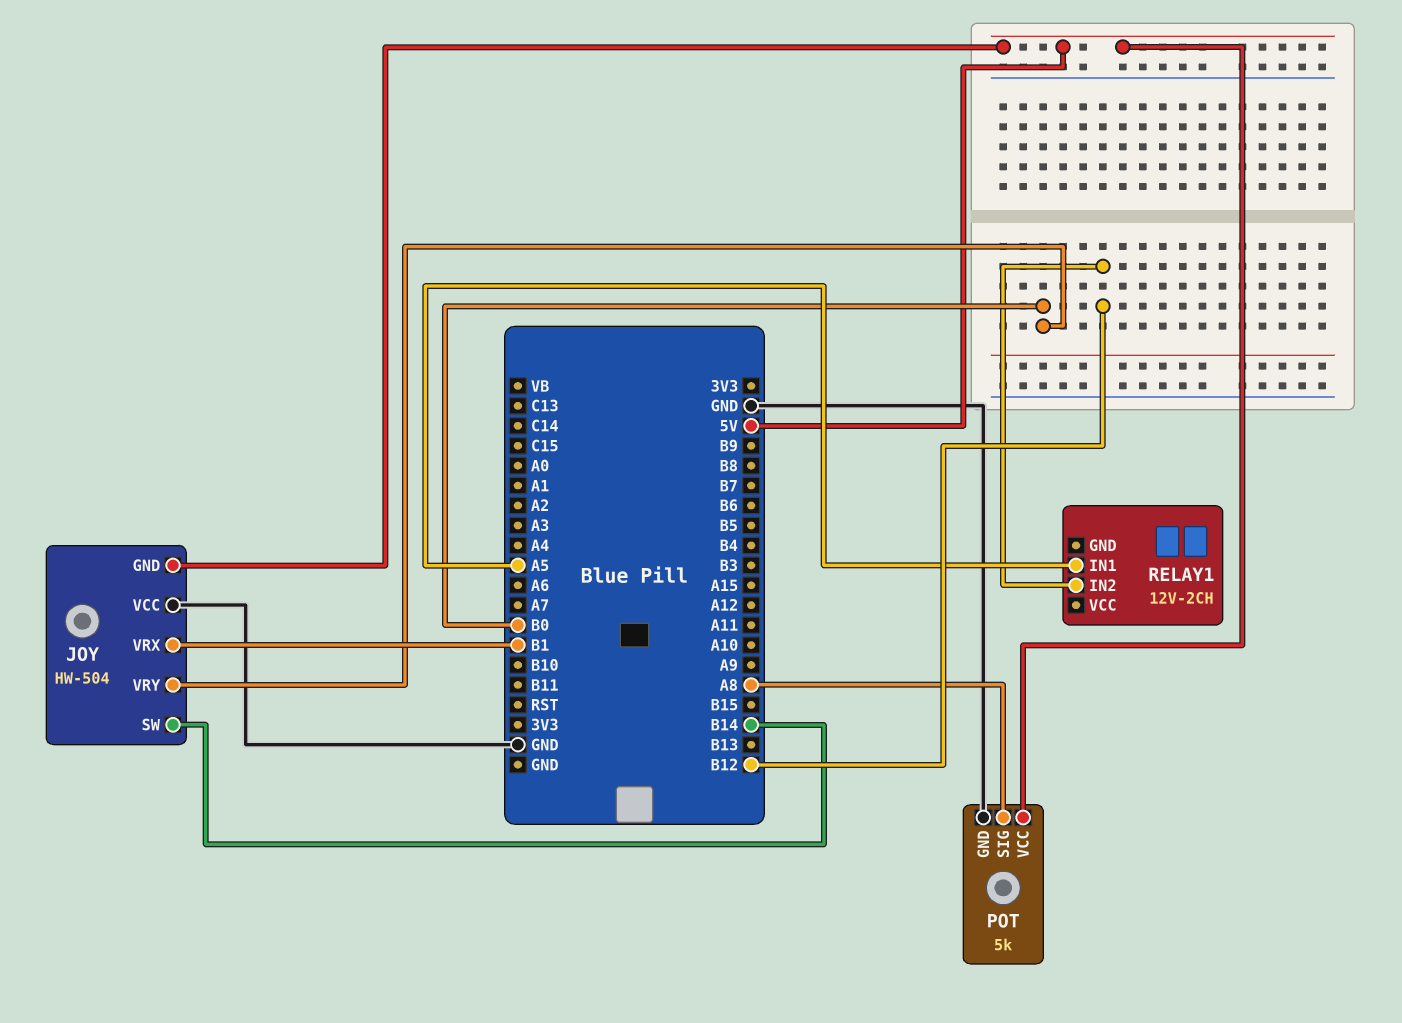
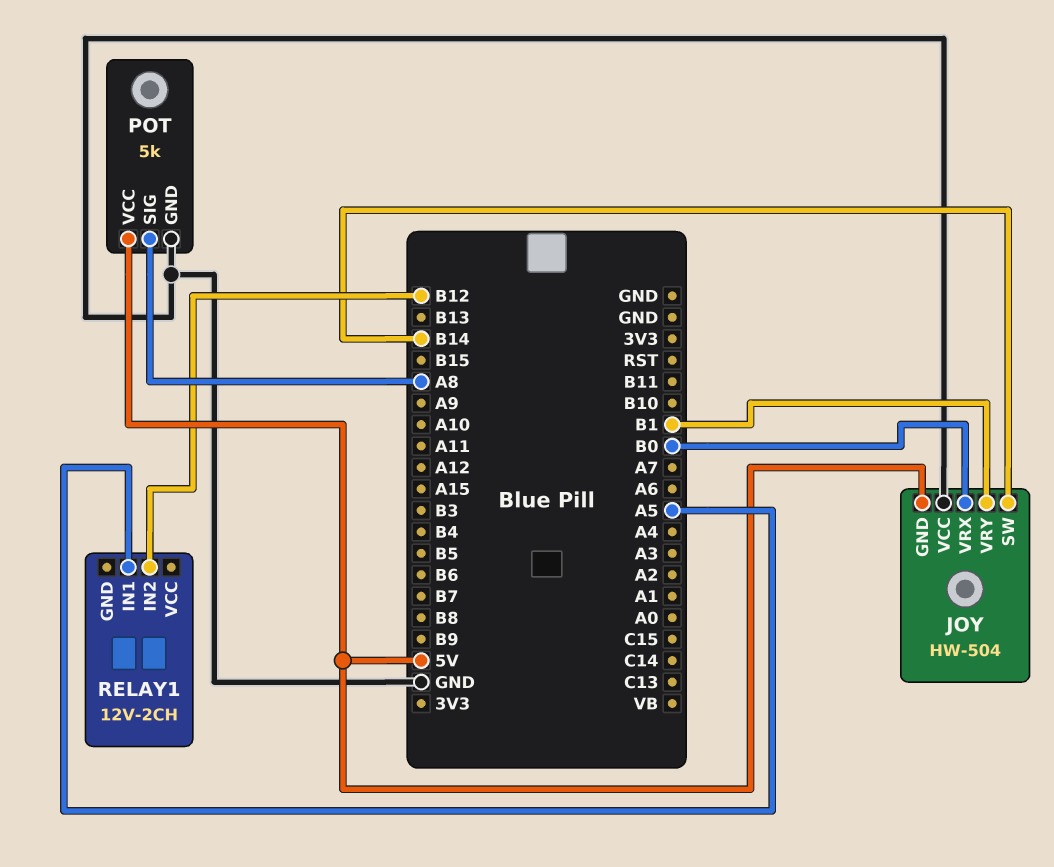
JOY pin VRX: B1 -> B0
JOY pin VRY: B0 -> B1

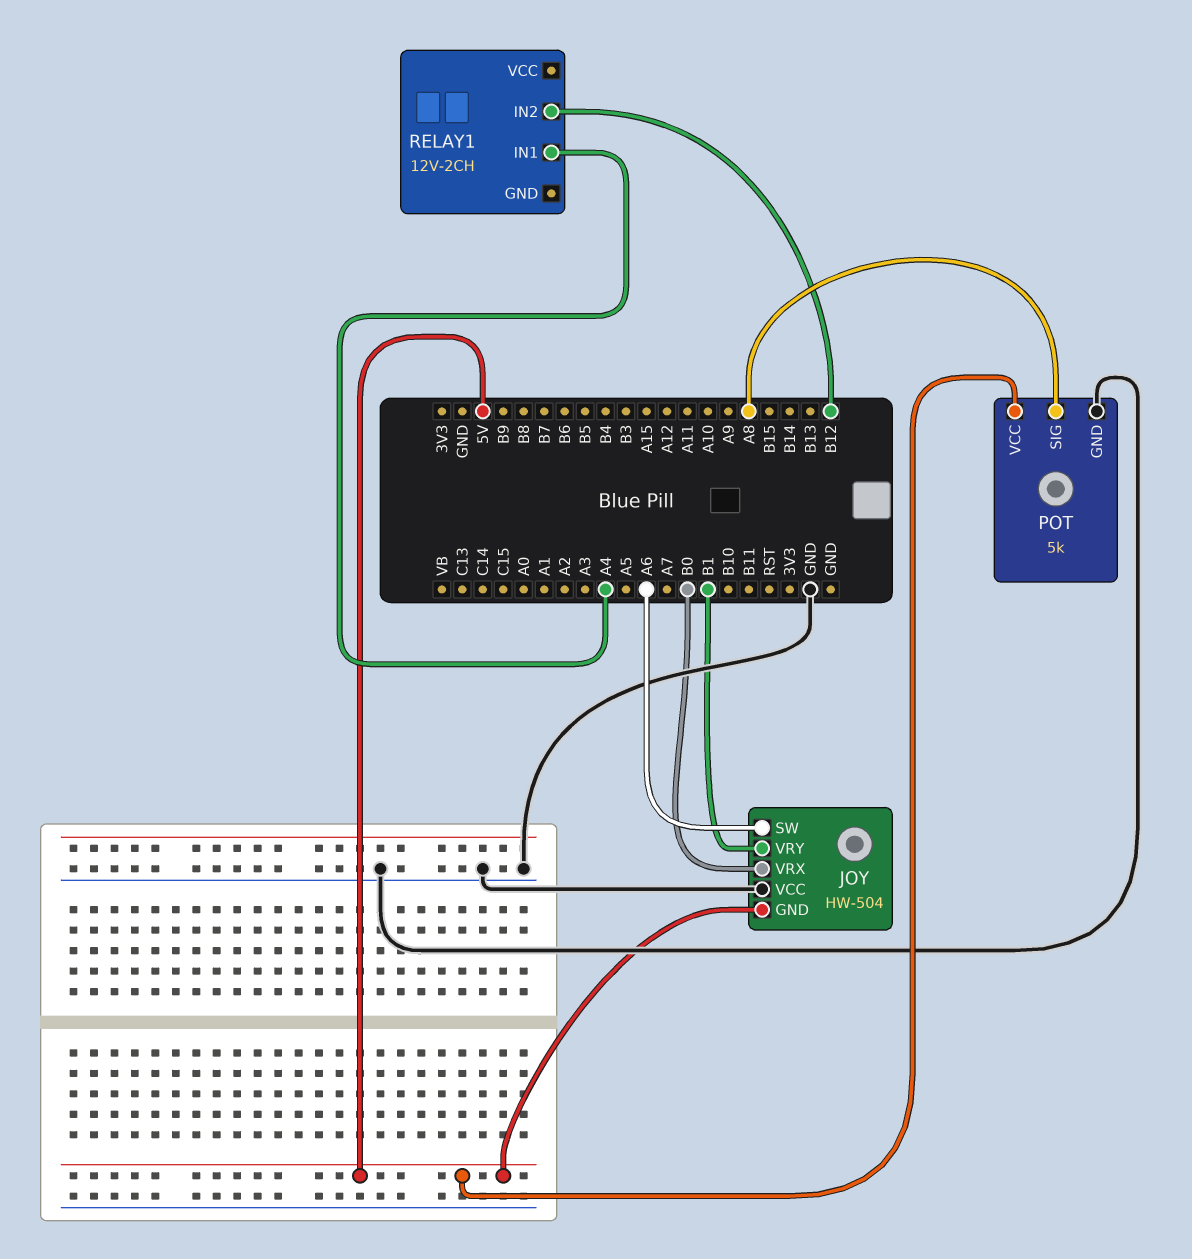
JOY pin SW: B14 -> A6
RELAY1 pin IN1: A5 -> A4

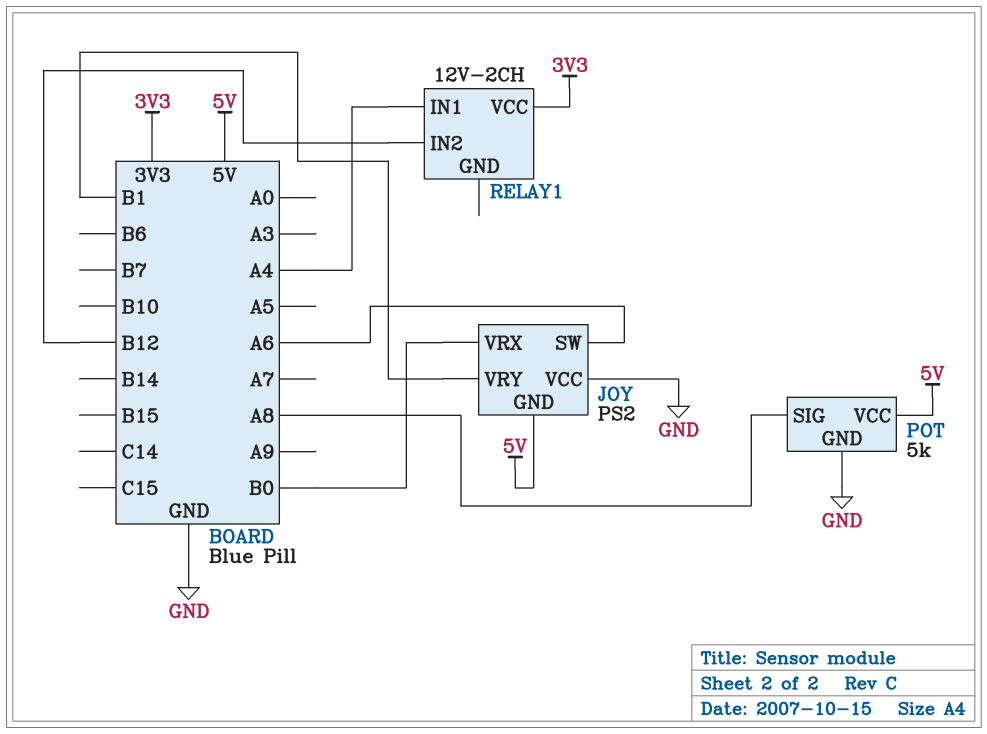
JOY: HW-504 -> PS2
RELAY1 pin VCC: none -> 3V3

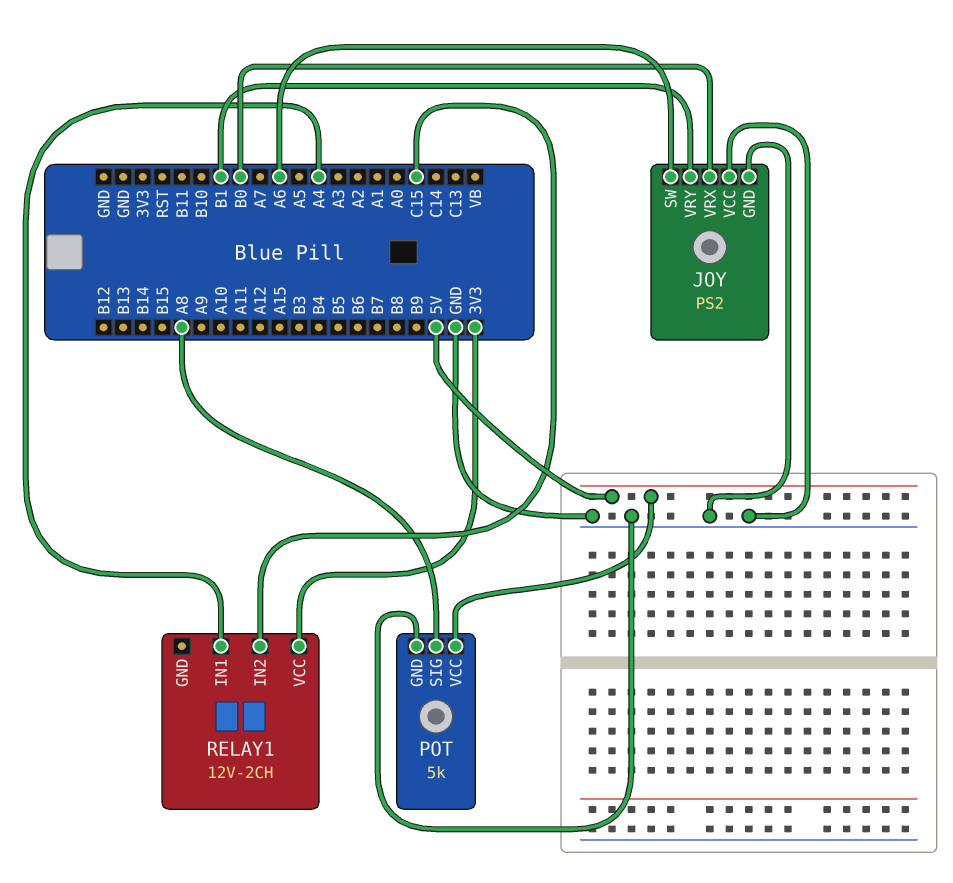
JOY pin GND: 5V -> GND
RELAY1 pin IN2: B12 -> C15

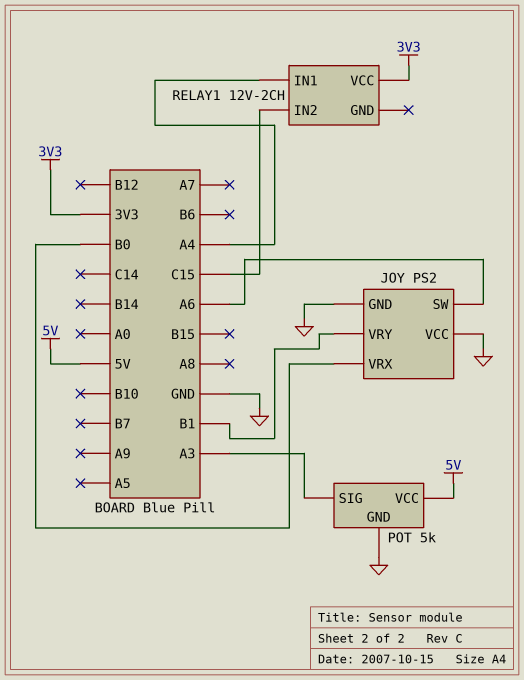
POT pin SIG: A8 -> A3

